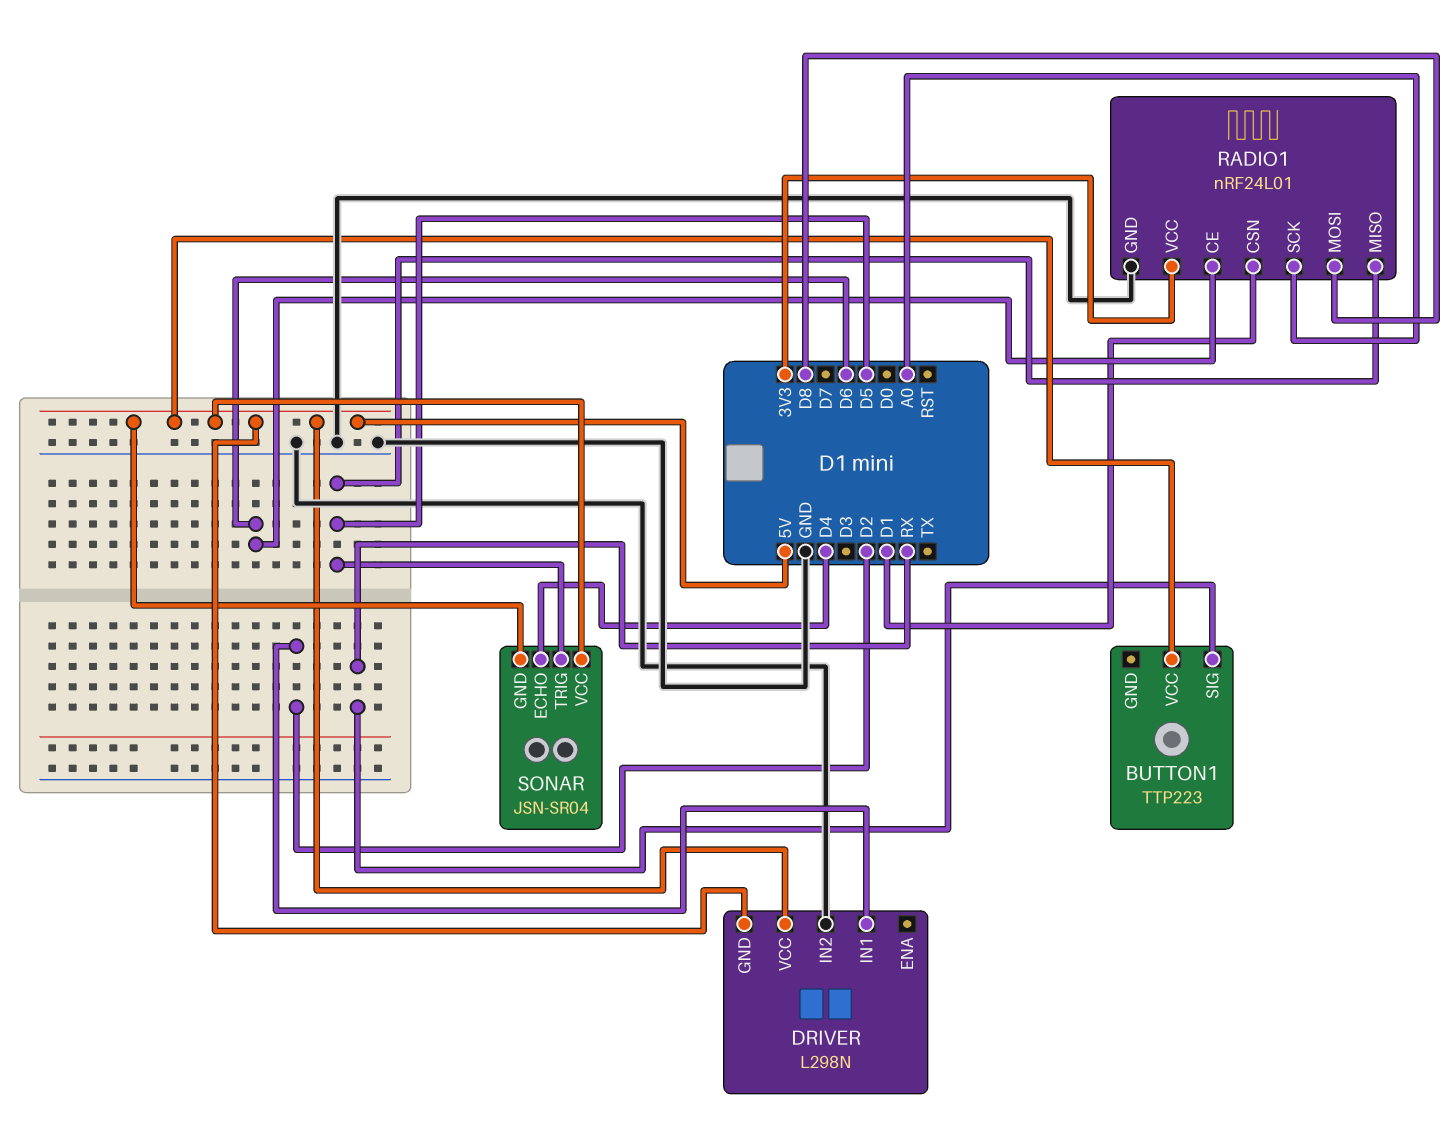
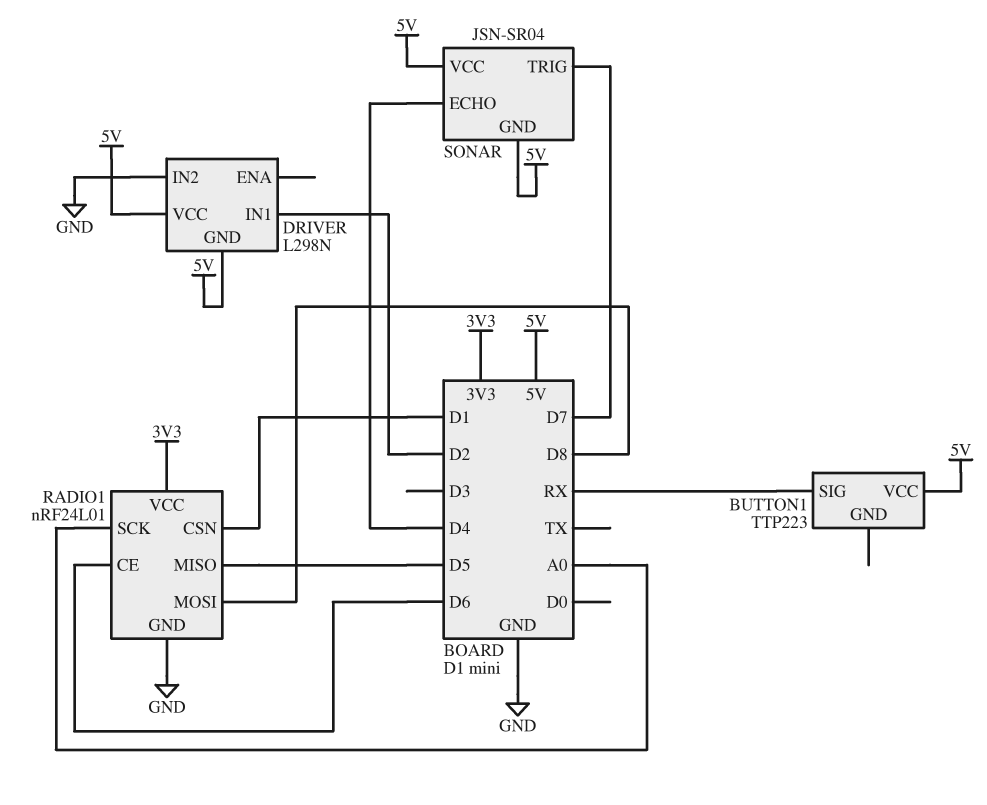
SONAR pin TRIG: D5 -> D7

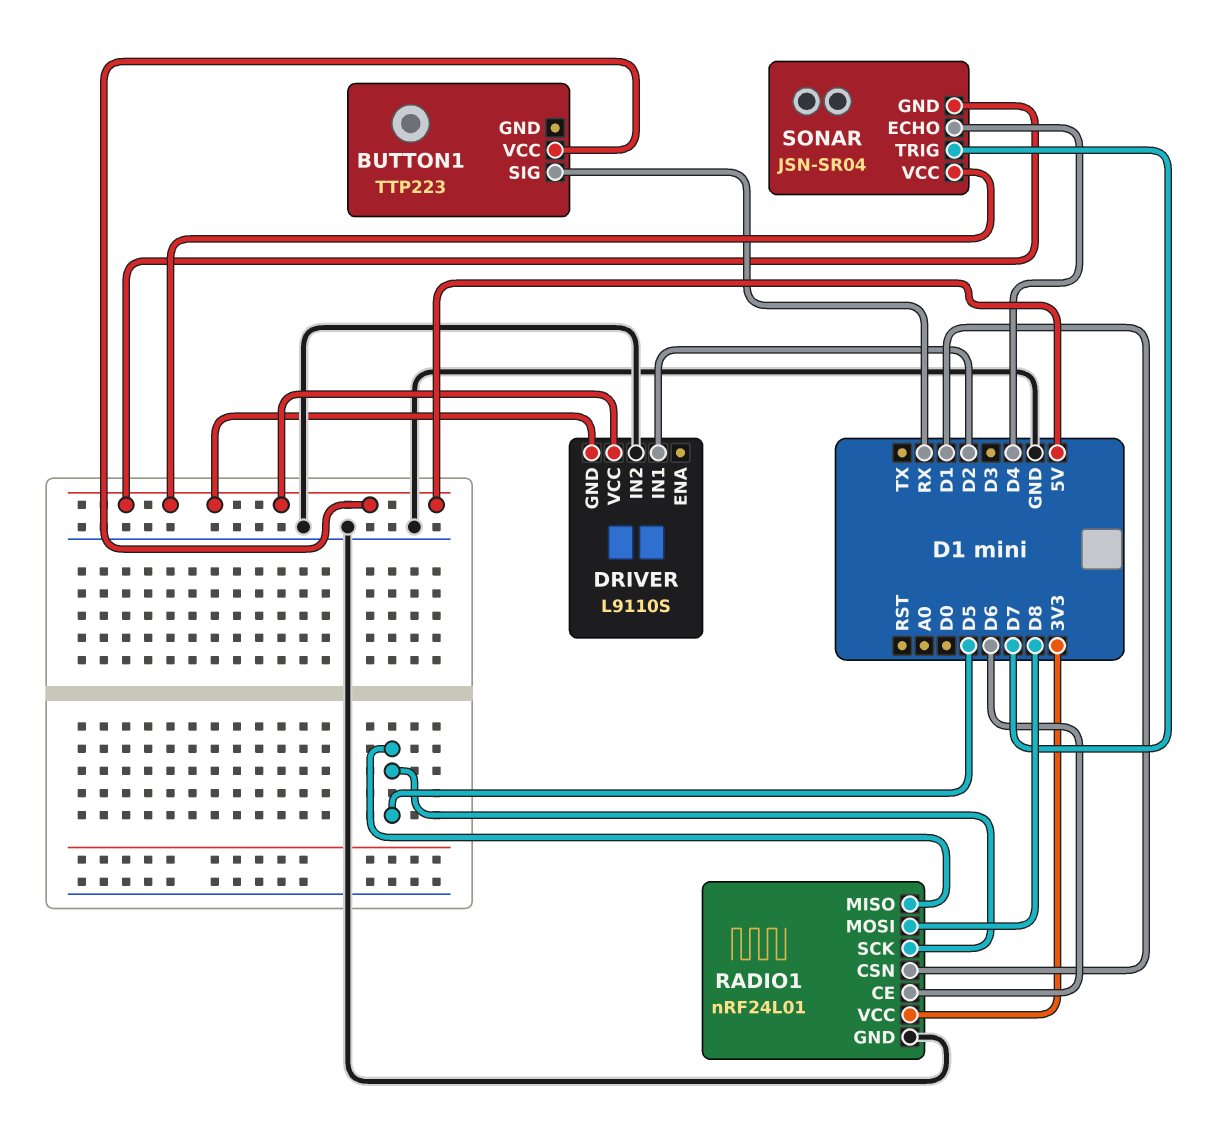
DRIVER: L298N -> L9110S
RADIO1 pin SCK: A0 -> D5

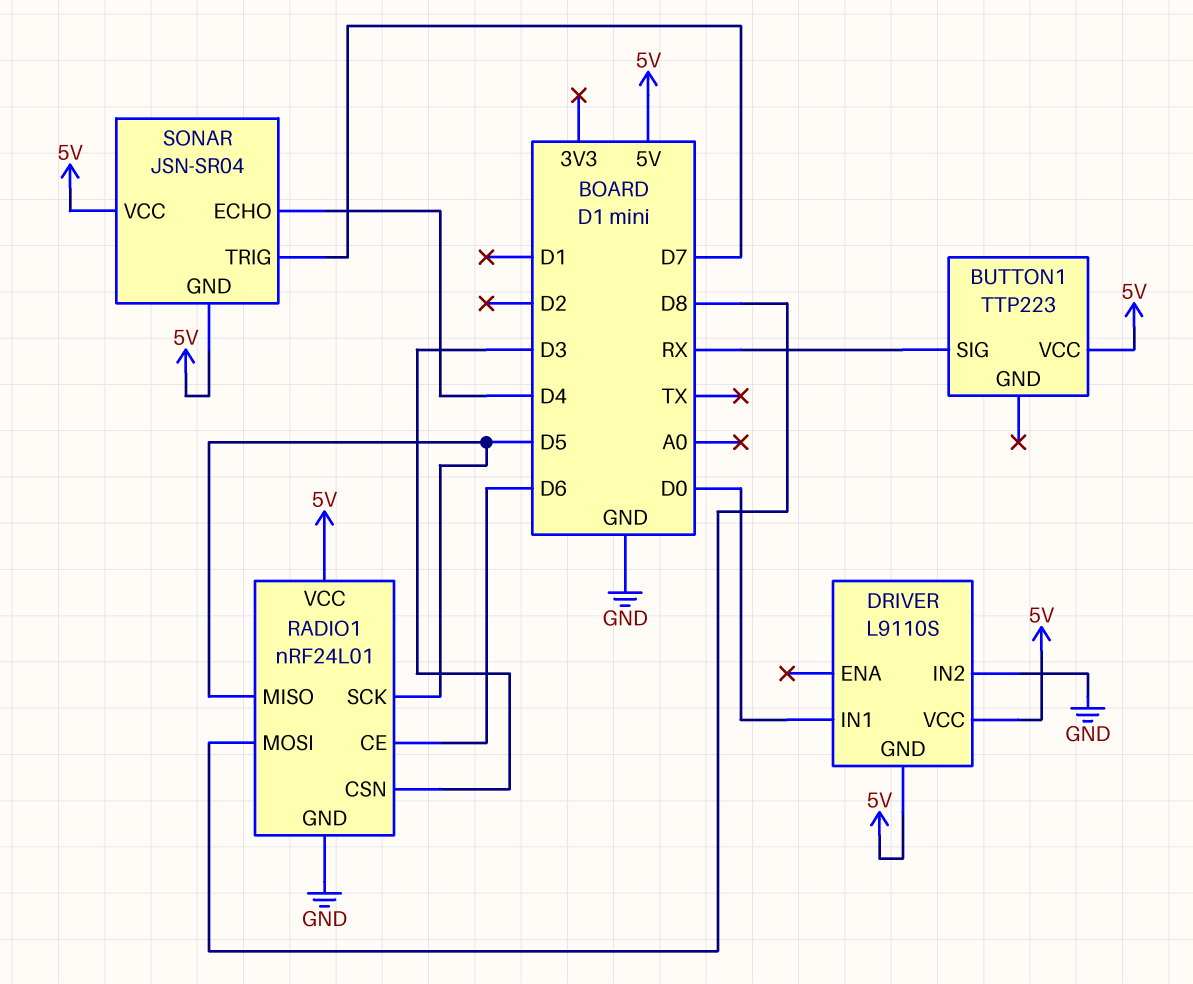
DRIVER pin IN1: D2 -> D0
RADIO1 pin CSN: D1 -> D3
RADIO1 pin VCC: 3V3 -> 5V

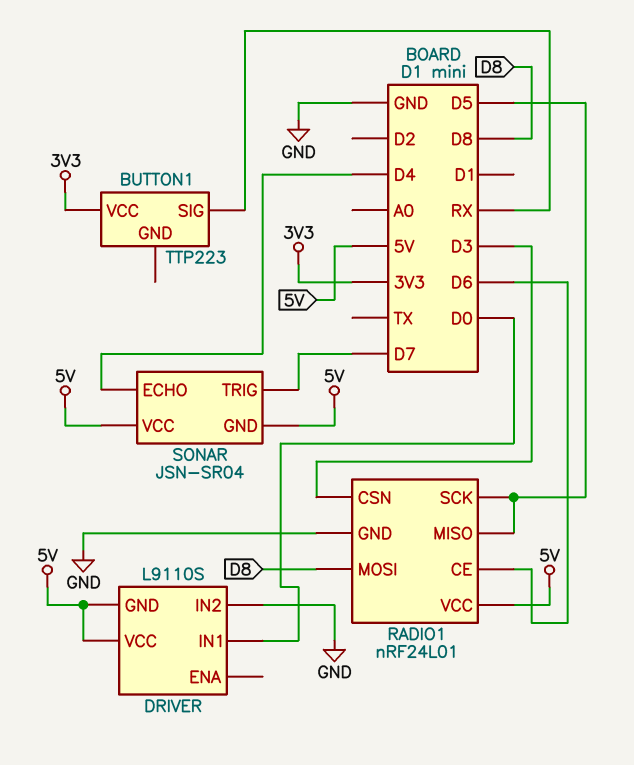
BUTTON1 pin VCC: 5V -> 3V3

